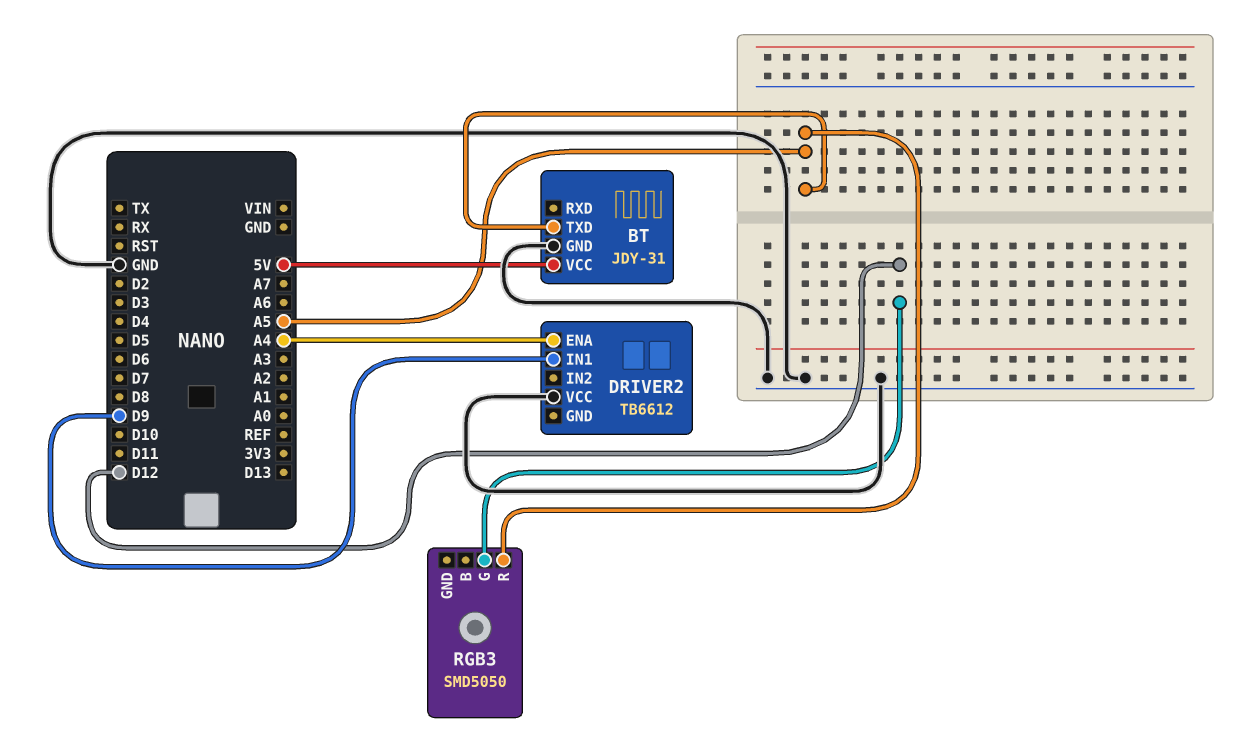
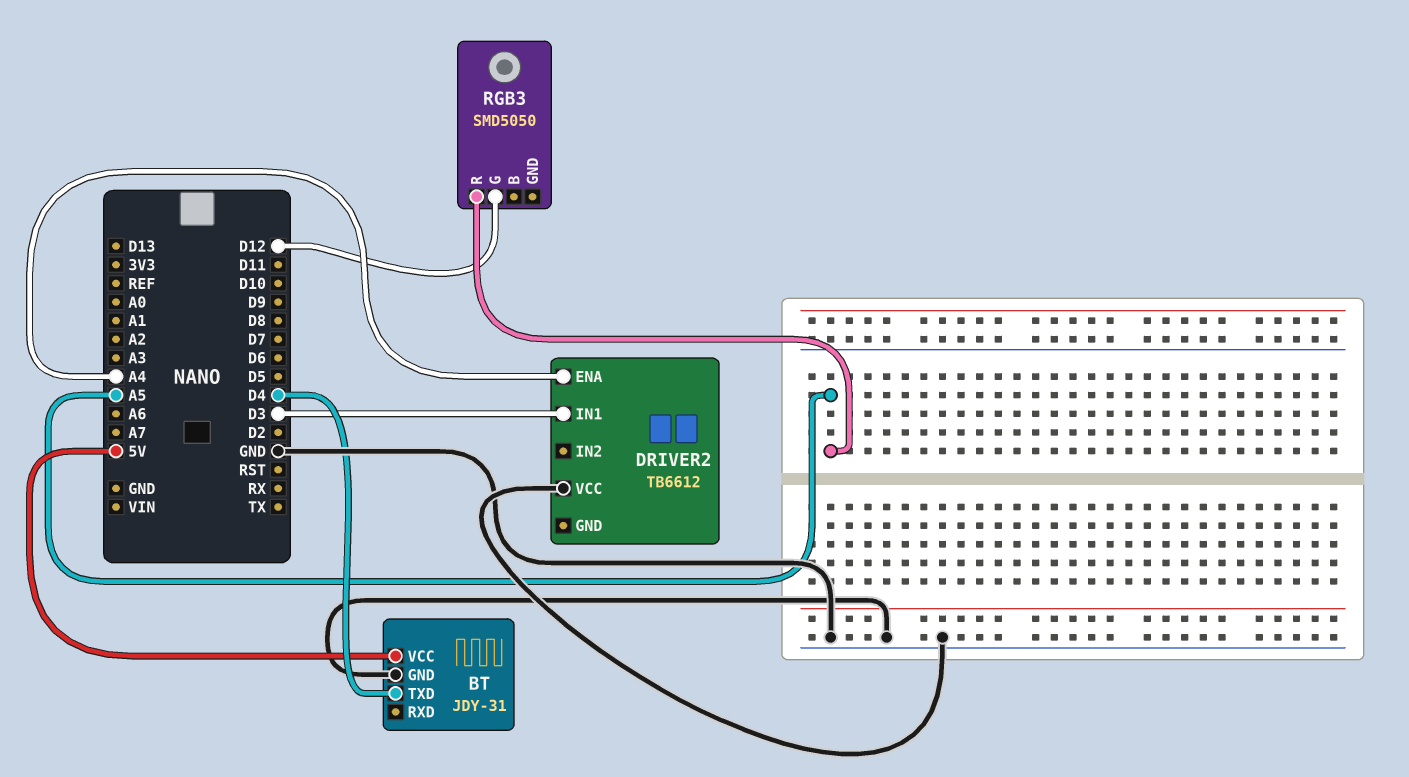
BT pin TXD: A5 -> D4
DRIVER2 pin IN1: D9 -> D3

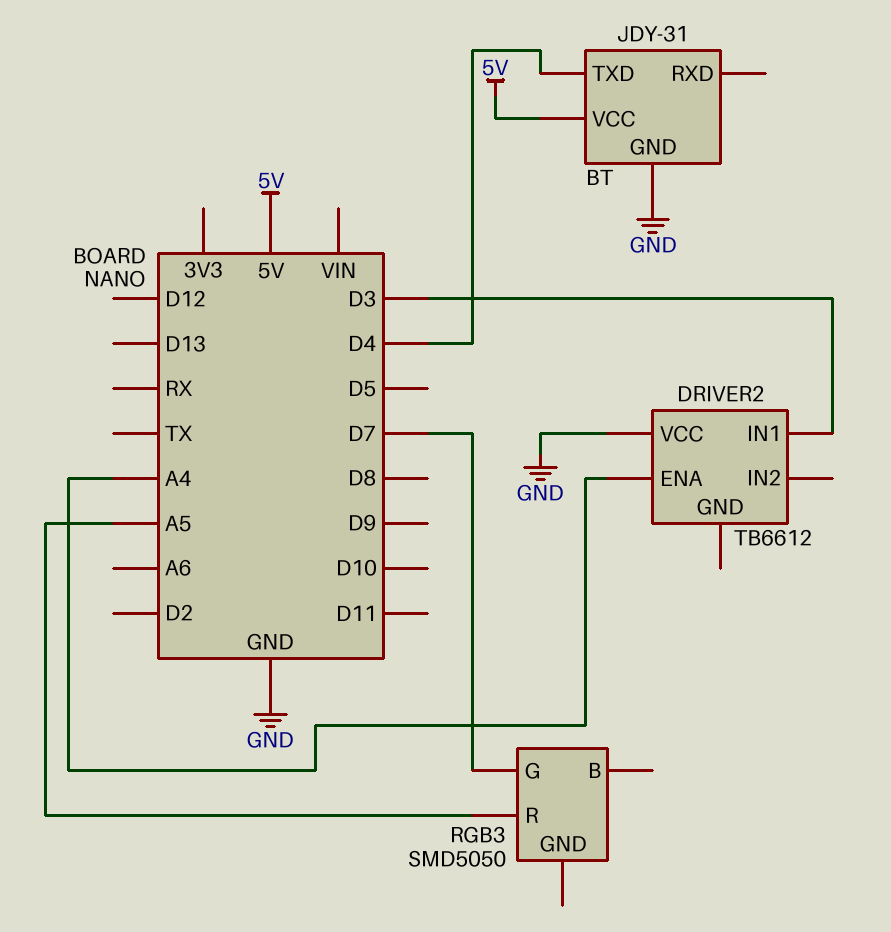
RGB3 pin G: D12 -> D7

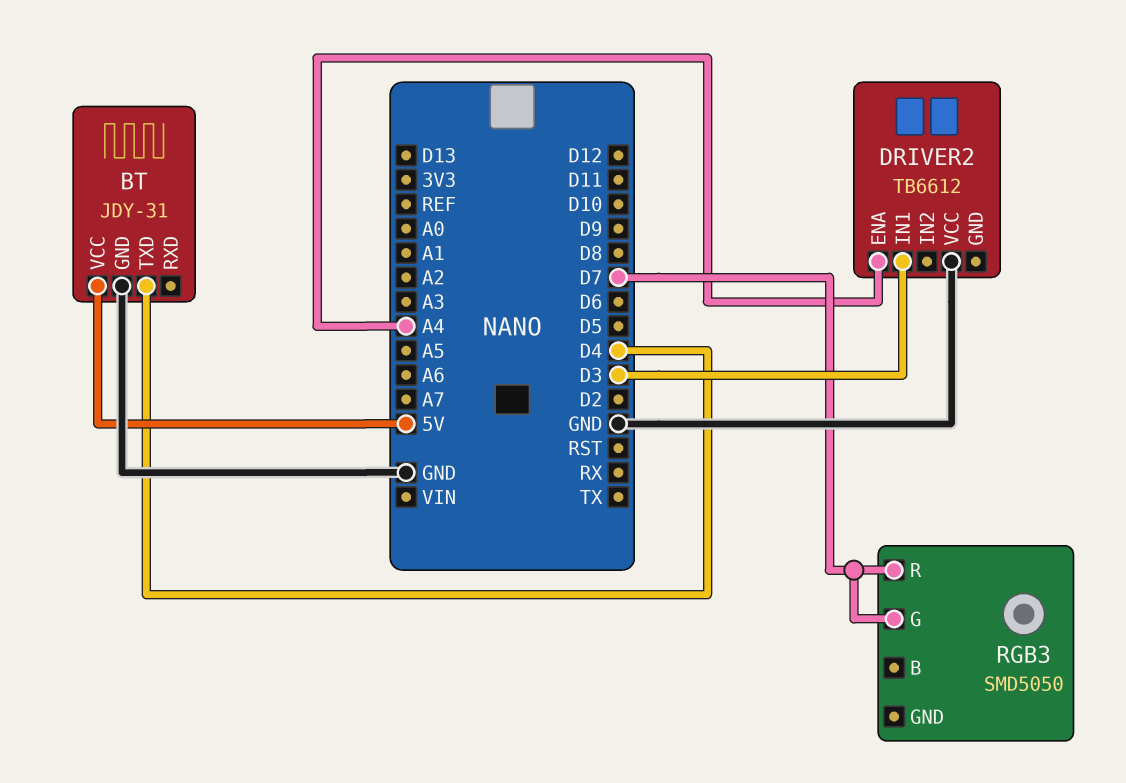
RGB3 pin R: A5 -> D7

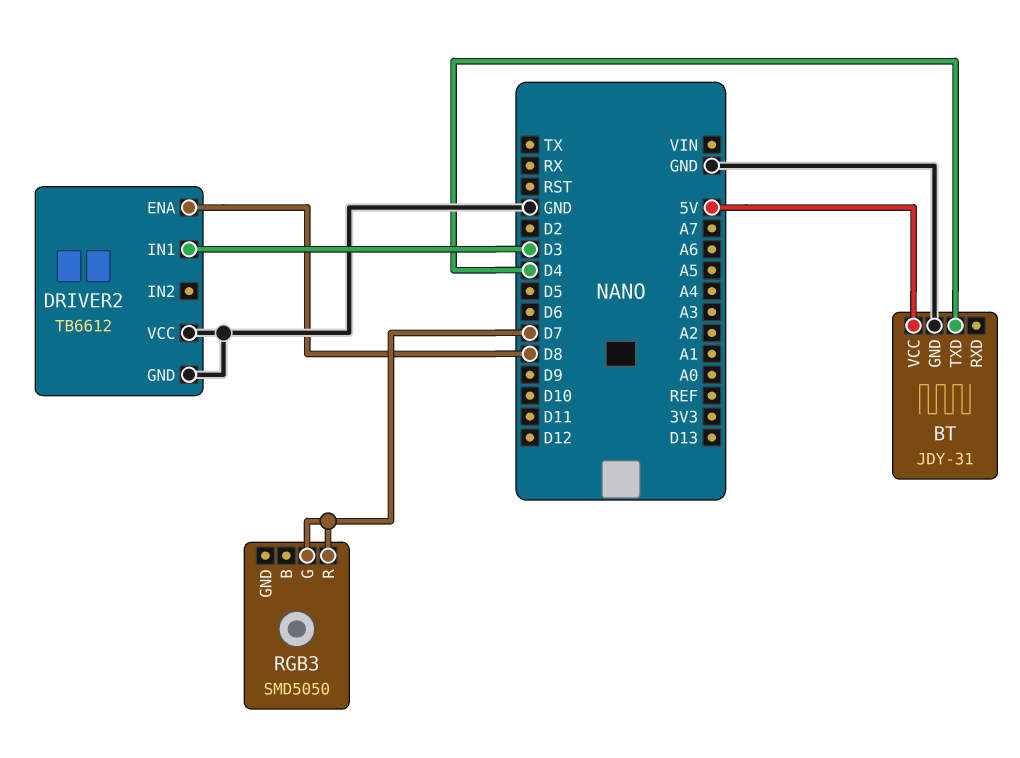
DRIVER2 pin ENA: A4 -> D8
DRIVER2 pin GND: none -> GND

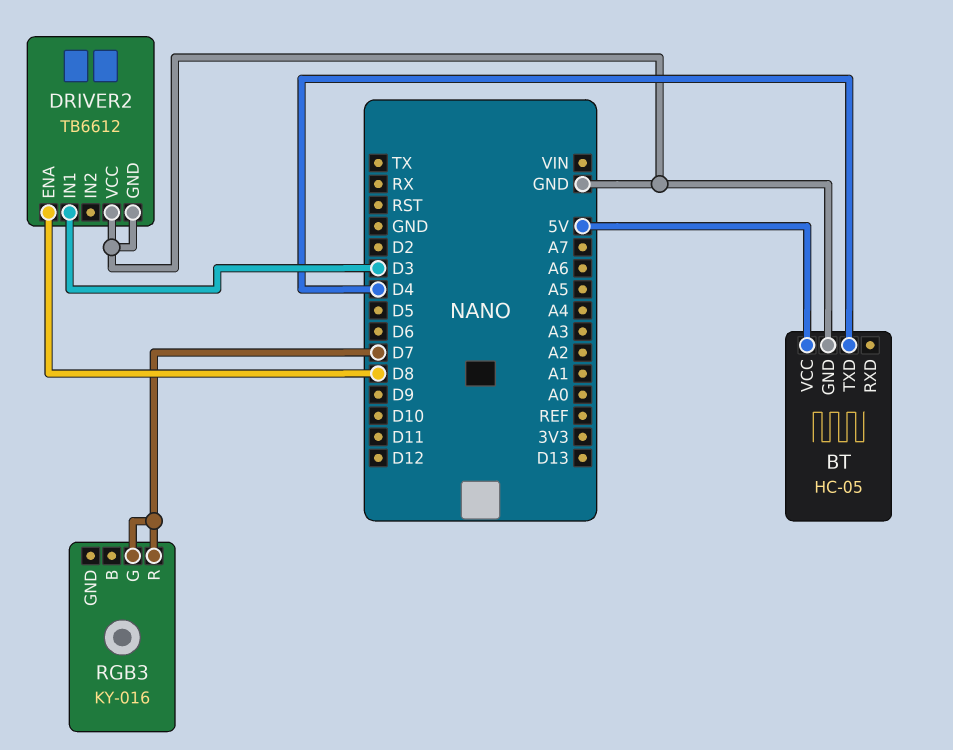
BT: JDY-31 -> HC-05
RGB3: SMD5050 -> KY-016

